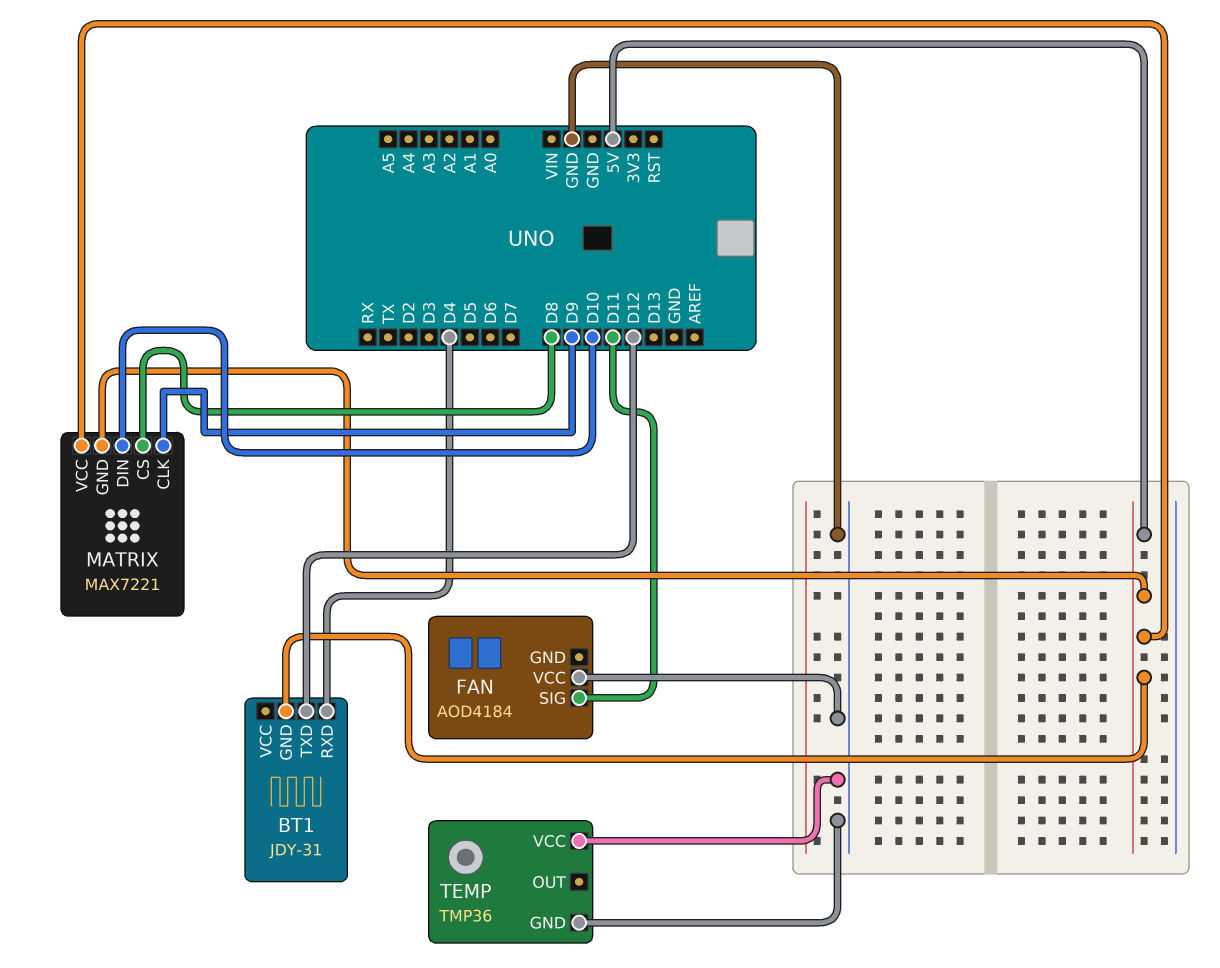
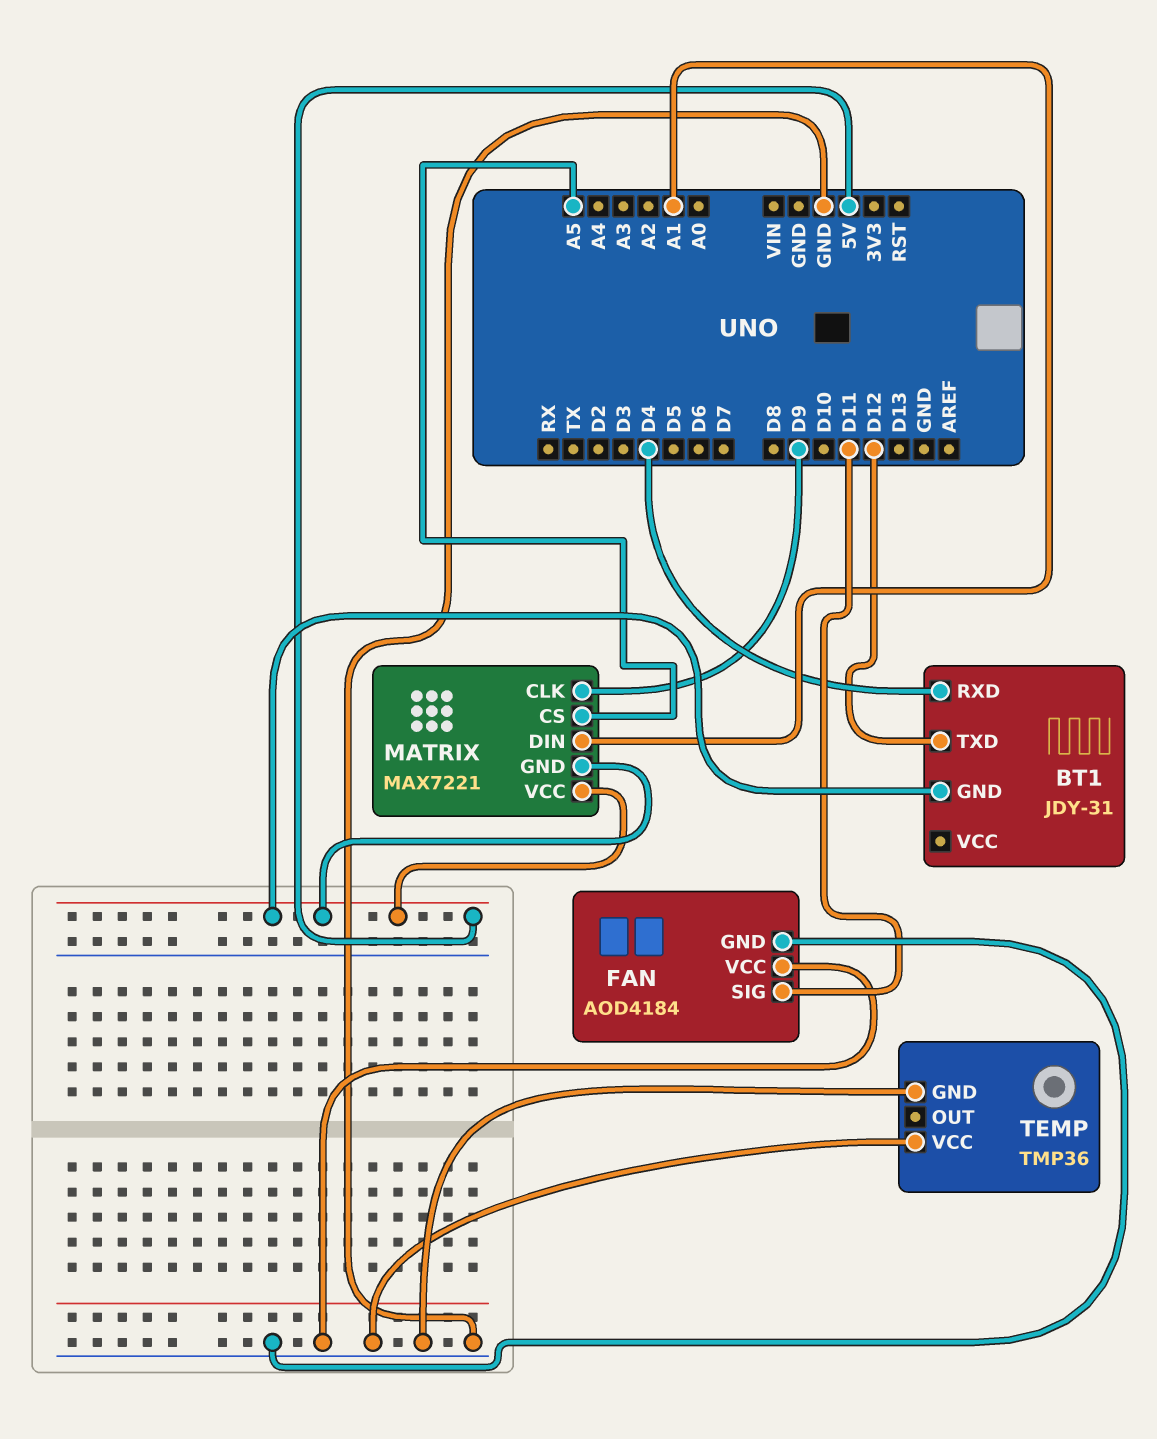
FAN pin GND: none -> GND
MATRIX pin CS: D8 -> A5
MATRIX pin DIN: D10 -> A1

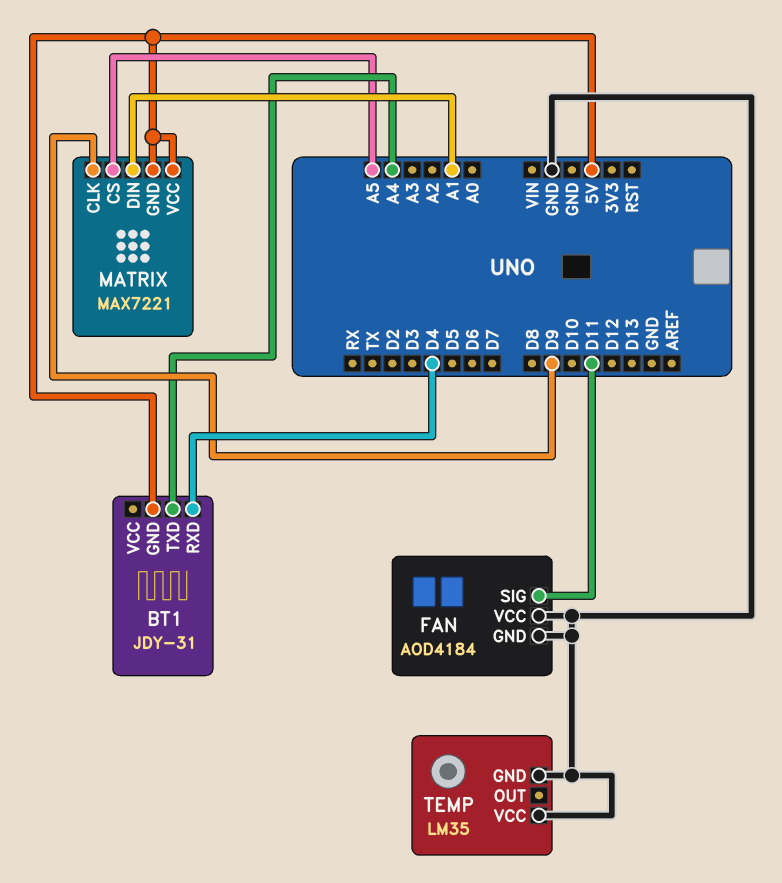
BT1 pin TXD: D12 -> A4
TEMP: TMP36 -> LM35

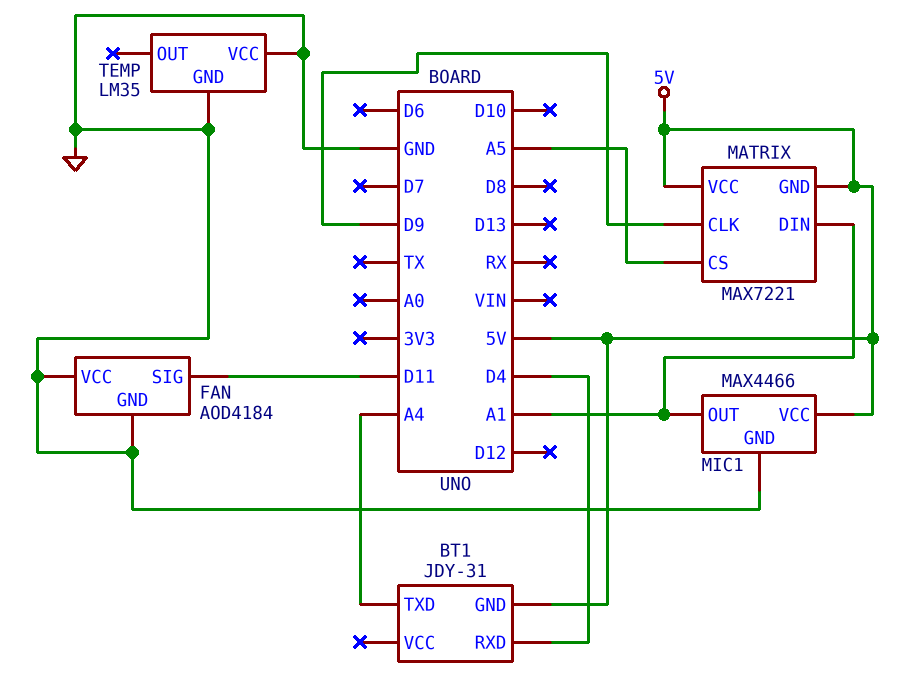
MIC1: none -> MAX4466
MIC1 pin GND: none -> GND
MIC1 pin OUT: none -> A1
MIC1 pin VCC: none -> 5V

